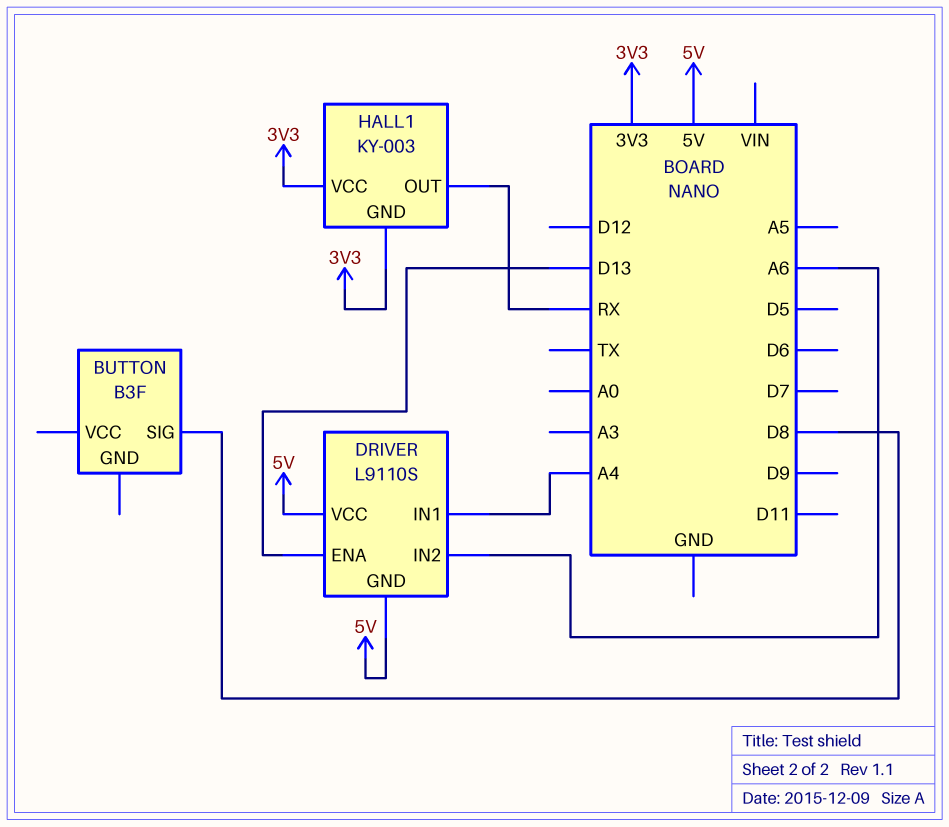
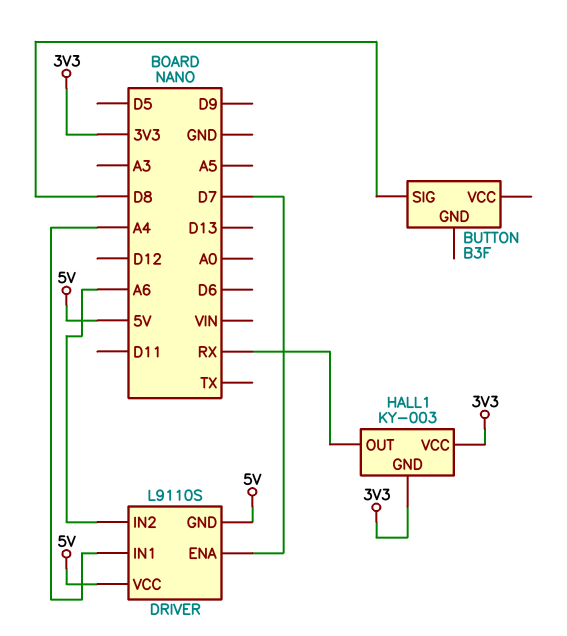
DRIVER pin ENA: D13 -> D7

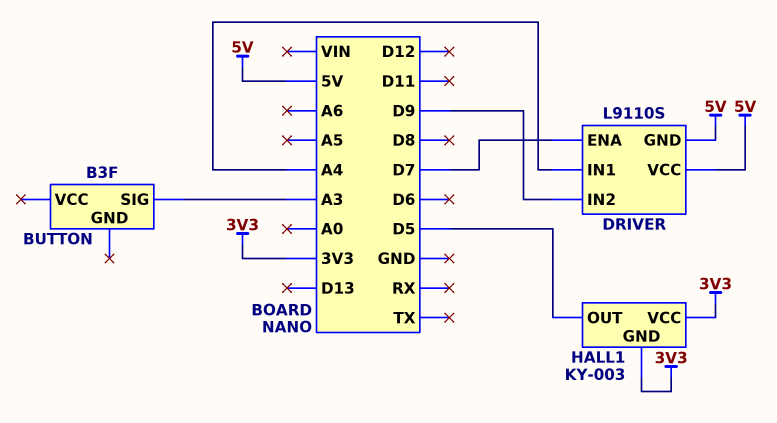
BUTTON pin SIG: D8 -> A3
DRIVER pin IN2: A6 -> D9
HALL1 pin OUT: RX -> D5

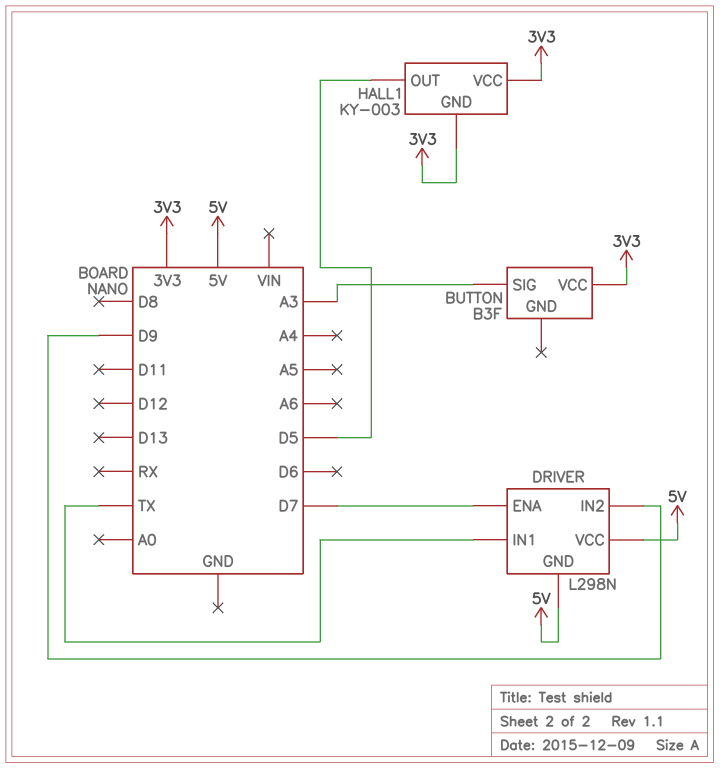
BUTTON pin VCC: none -> 3V3
DRIVER: L9110S -> L298N
DRIVER pin IN1: A4 -> TX

